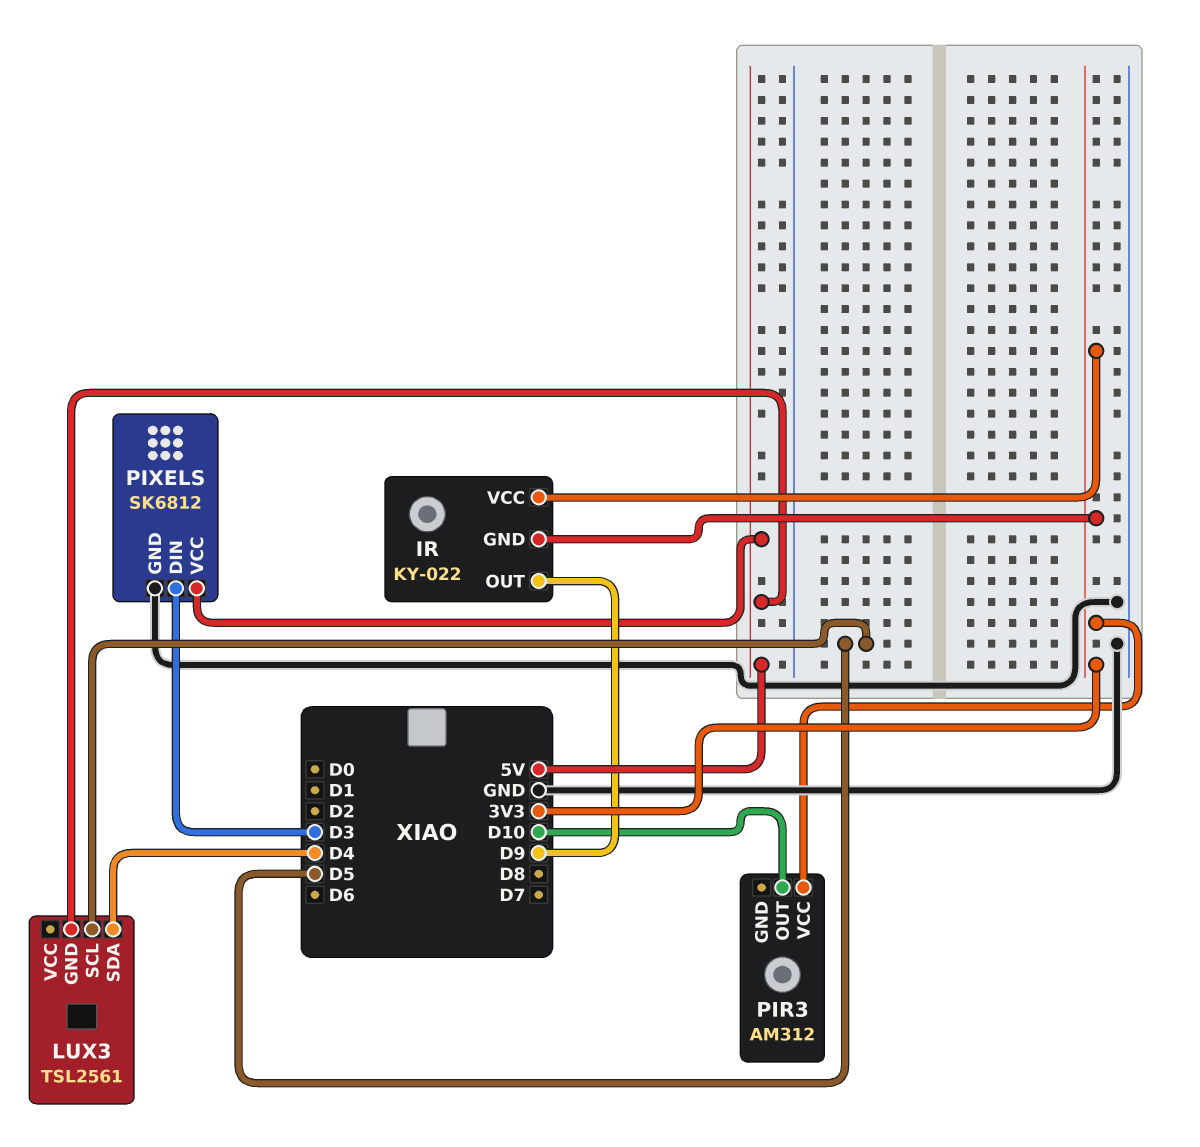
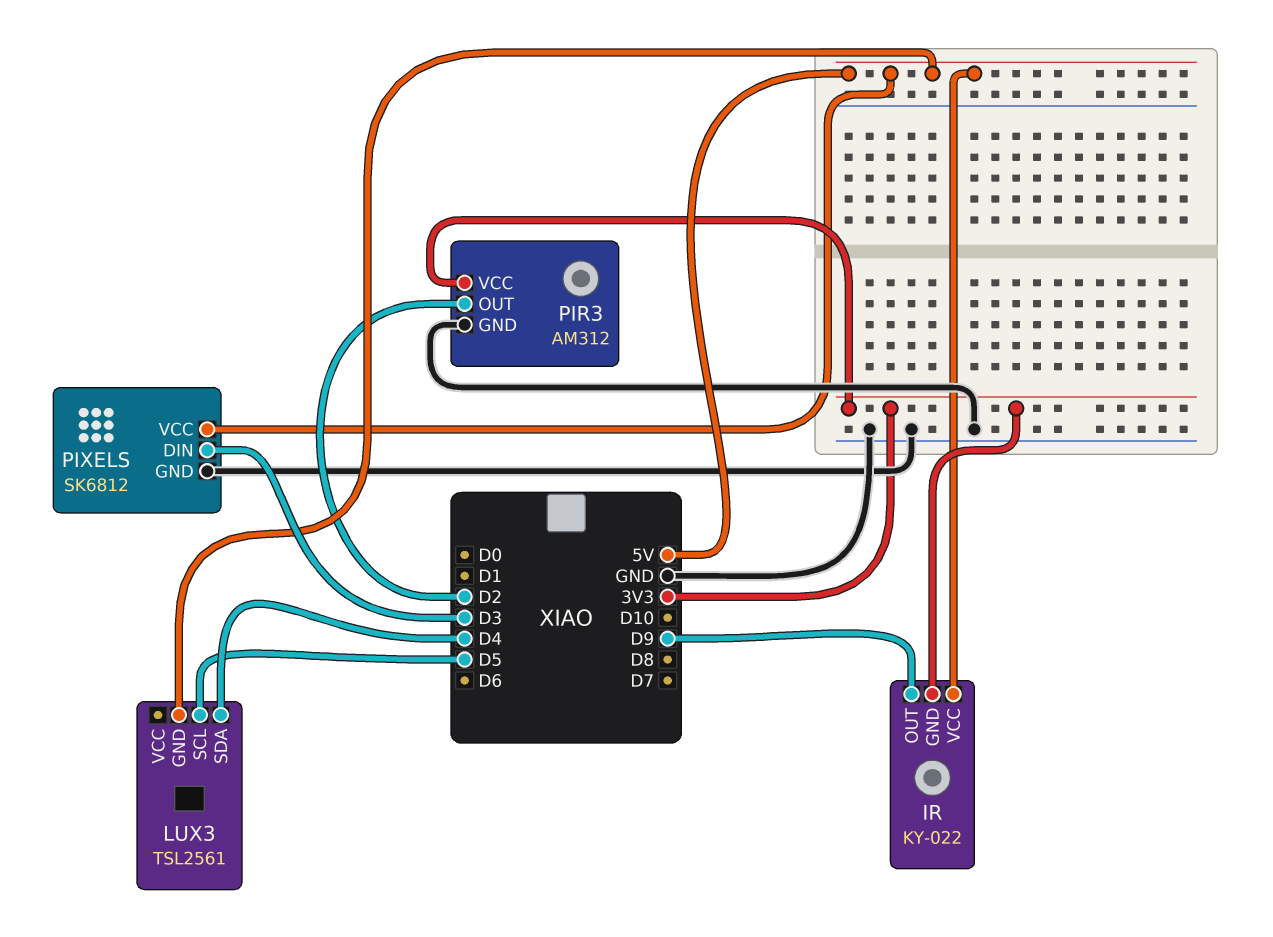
IR pin VCC: 3V3 -> 5V
PIR3 pin GND: none -> GND
PIR3 pin OUT: D10 -> D2

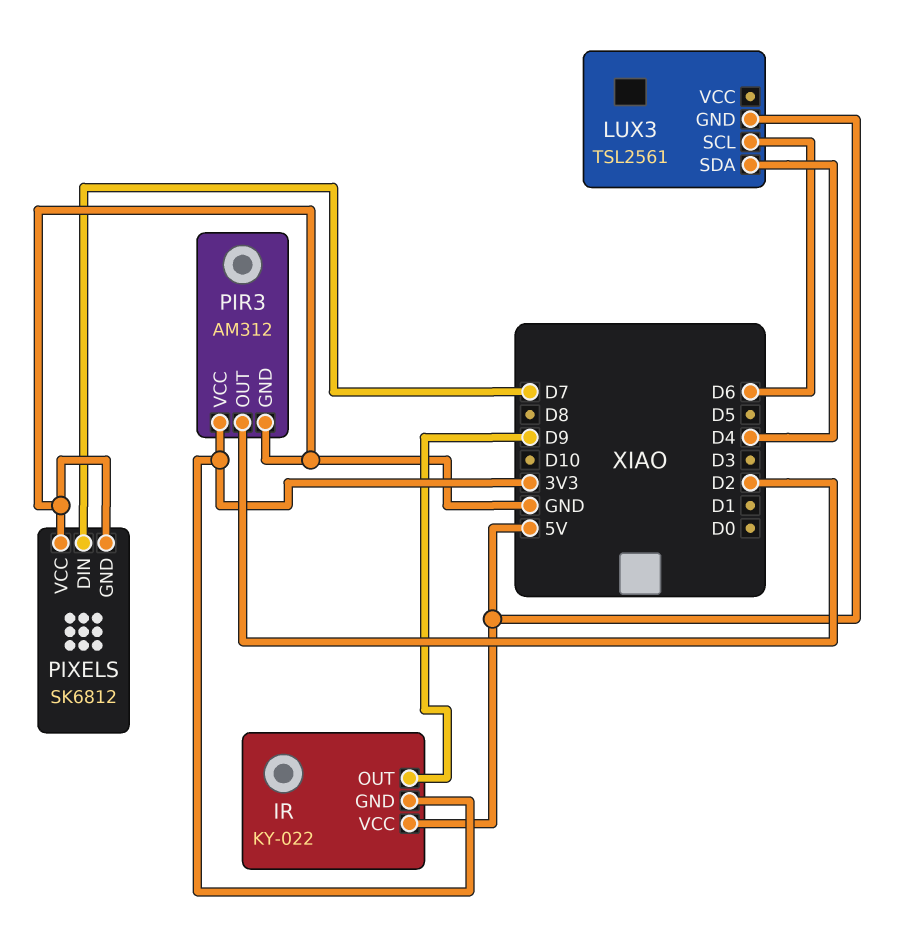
LUX3 pin SCL: D5 -> D6
PIXELS pin DIN: D3 -> D7
PIXELS pin VCC: 5V -> GND

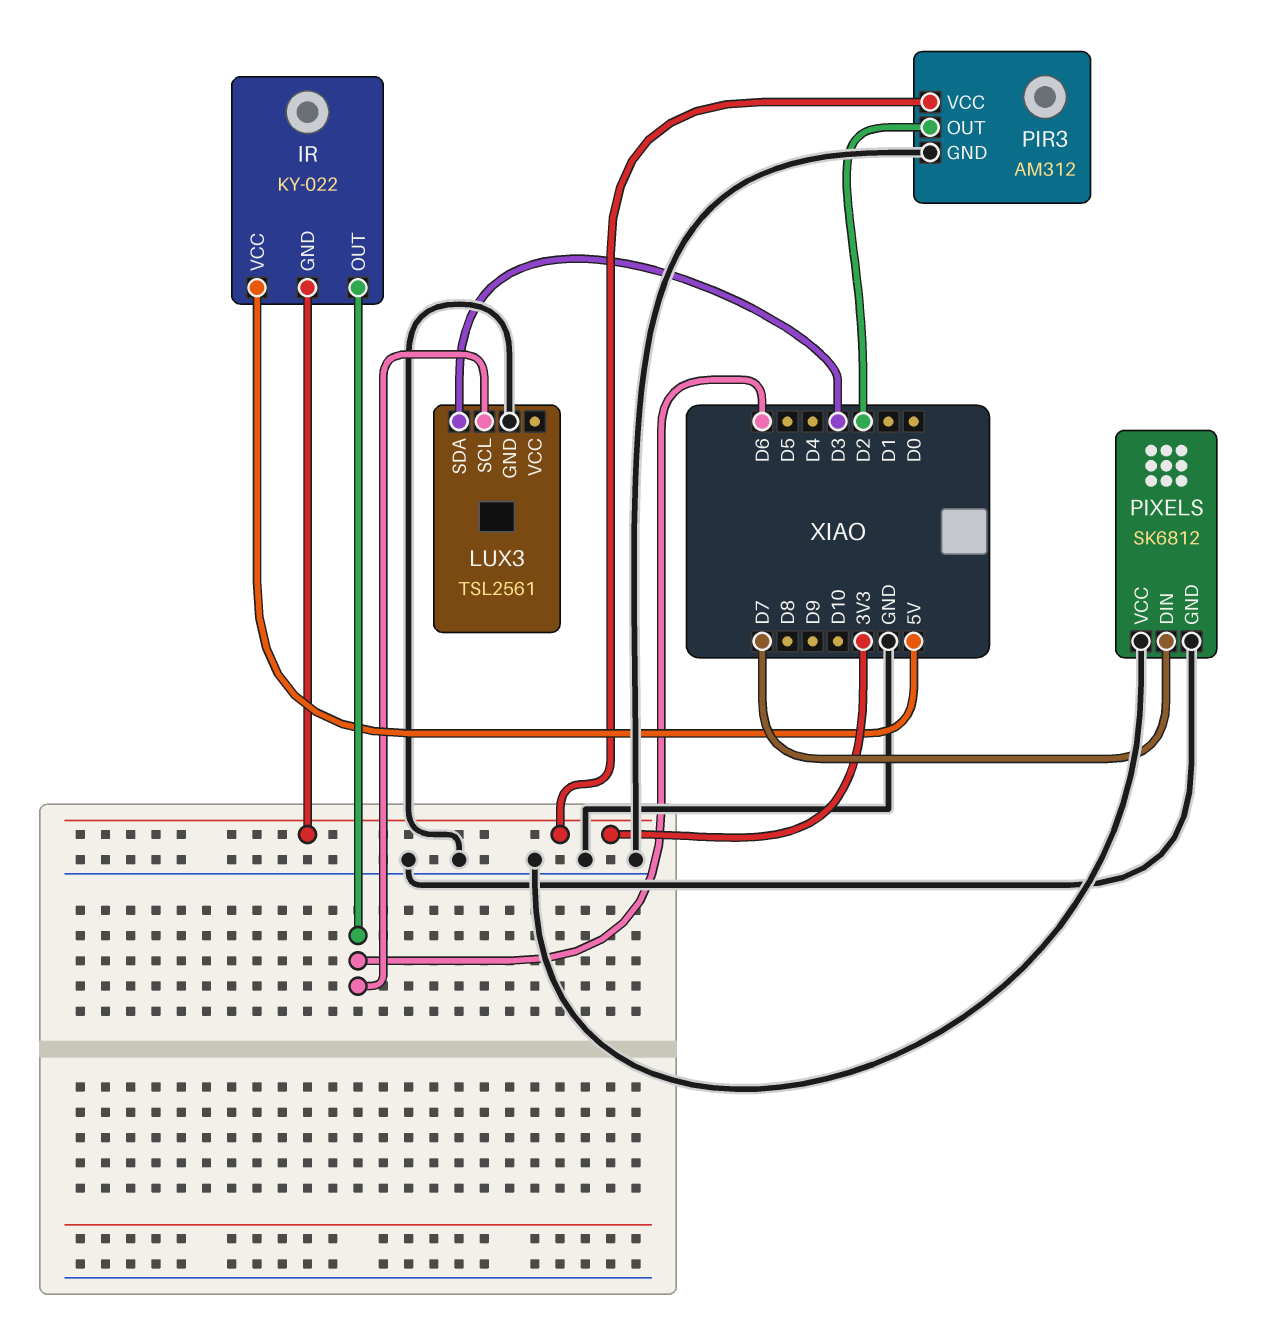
IR pin OUT: D9 -> D6
LUX3 pin GND: 5V -> GND
LUX3 pin SDA: D4 -> D3

